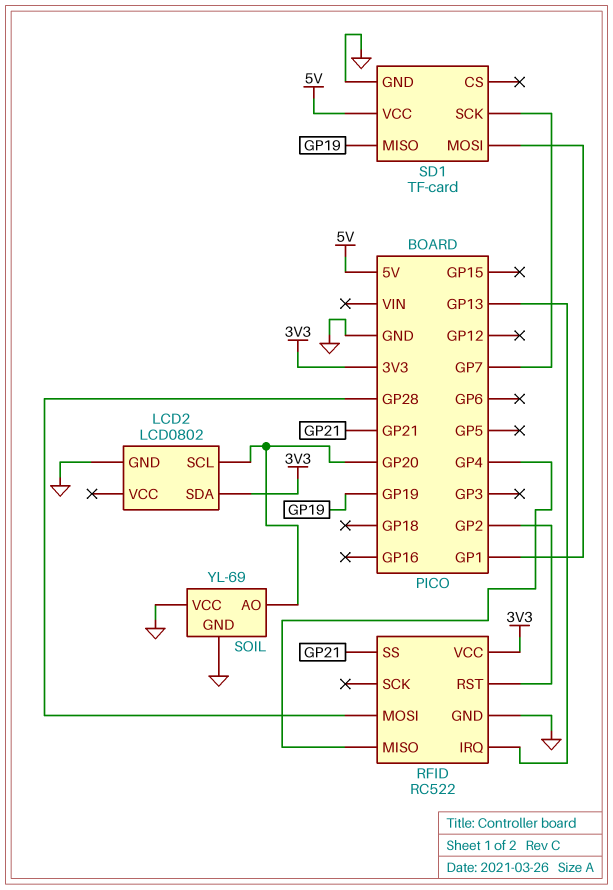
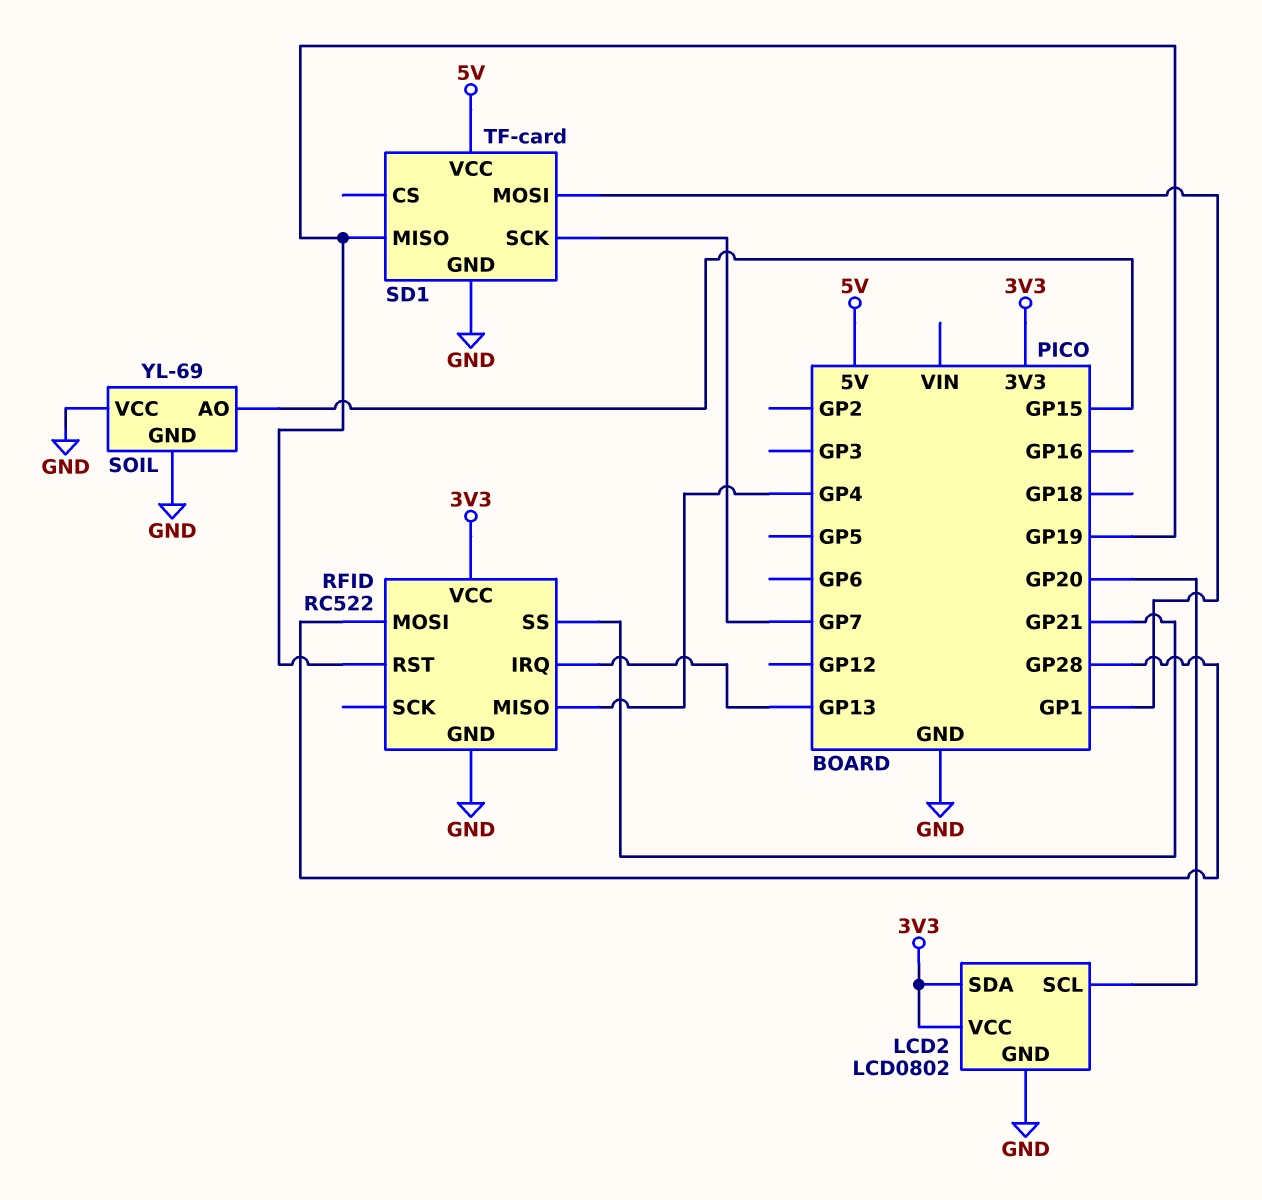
LCD2 pin VCC: none -> 3V3
RFID pin RST: GP2 -> GP19
SOIL pin AO: GP20 -> GP15

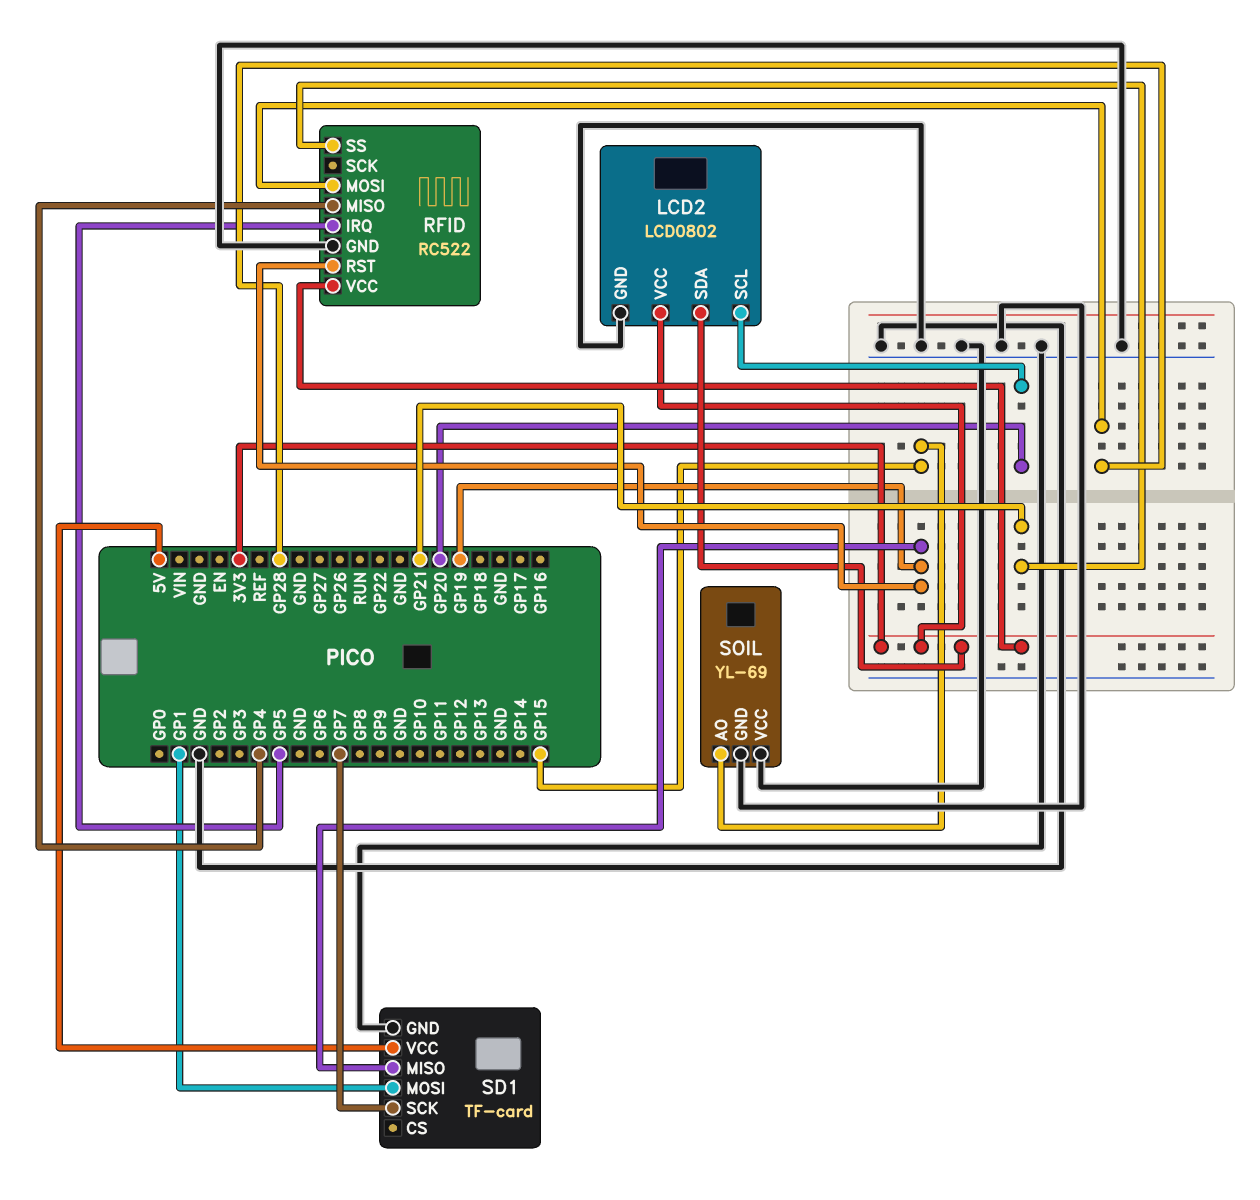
RFID pin IRQ: GP13 -> GP5

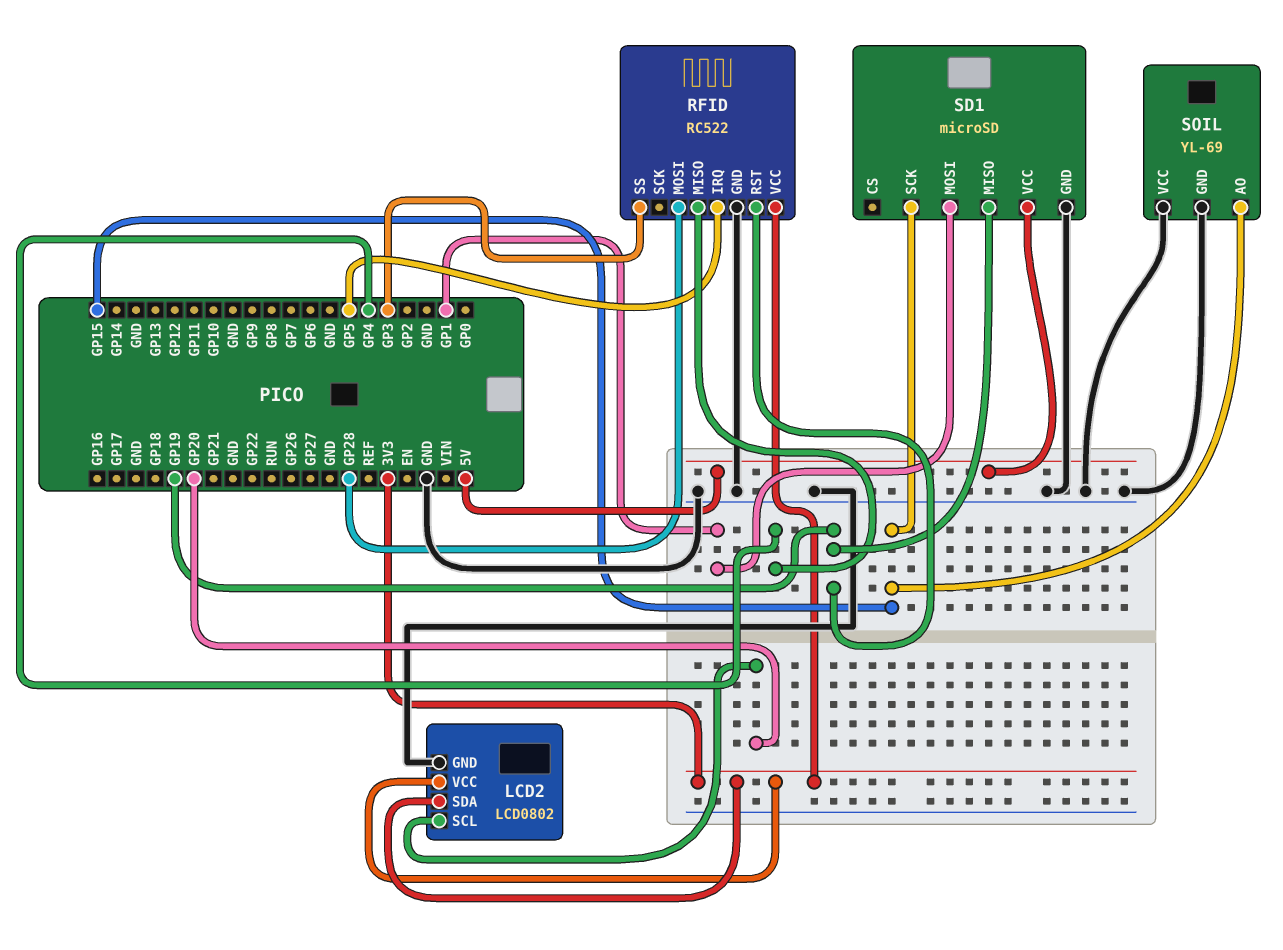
RFID pin SS: GP21 -> GP3
SD1: TF-card -> microSD
SD1 pin SCK: GP7 -> GP15

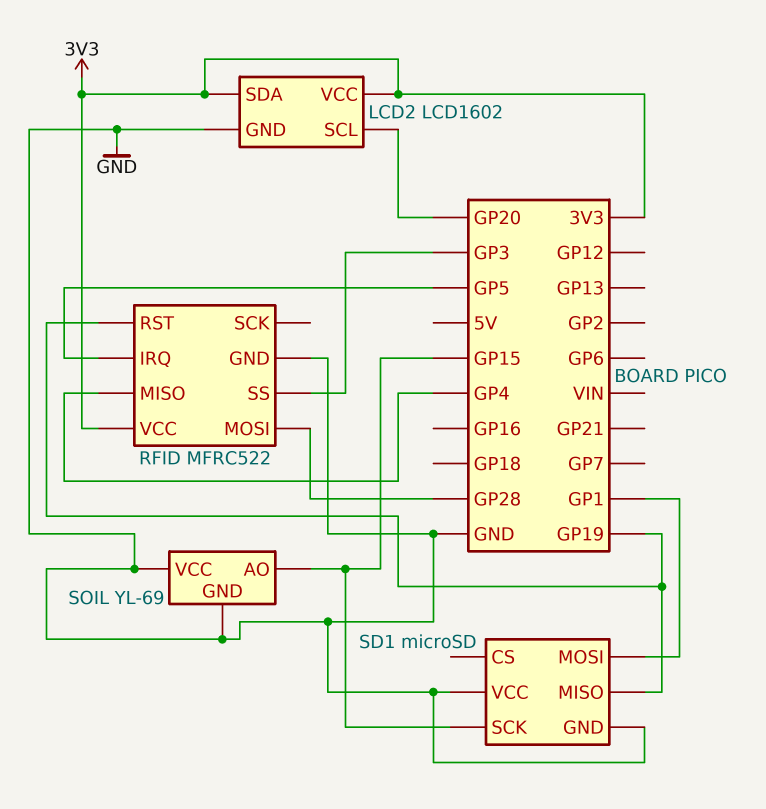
LCD2: LCD0802 -> LCD1602
RFID: RC522 -> MFRC522
SD1 pin VCC: 5V -> GND

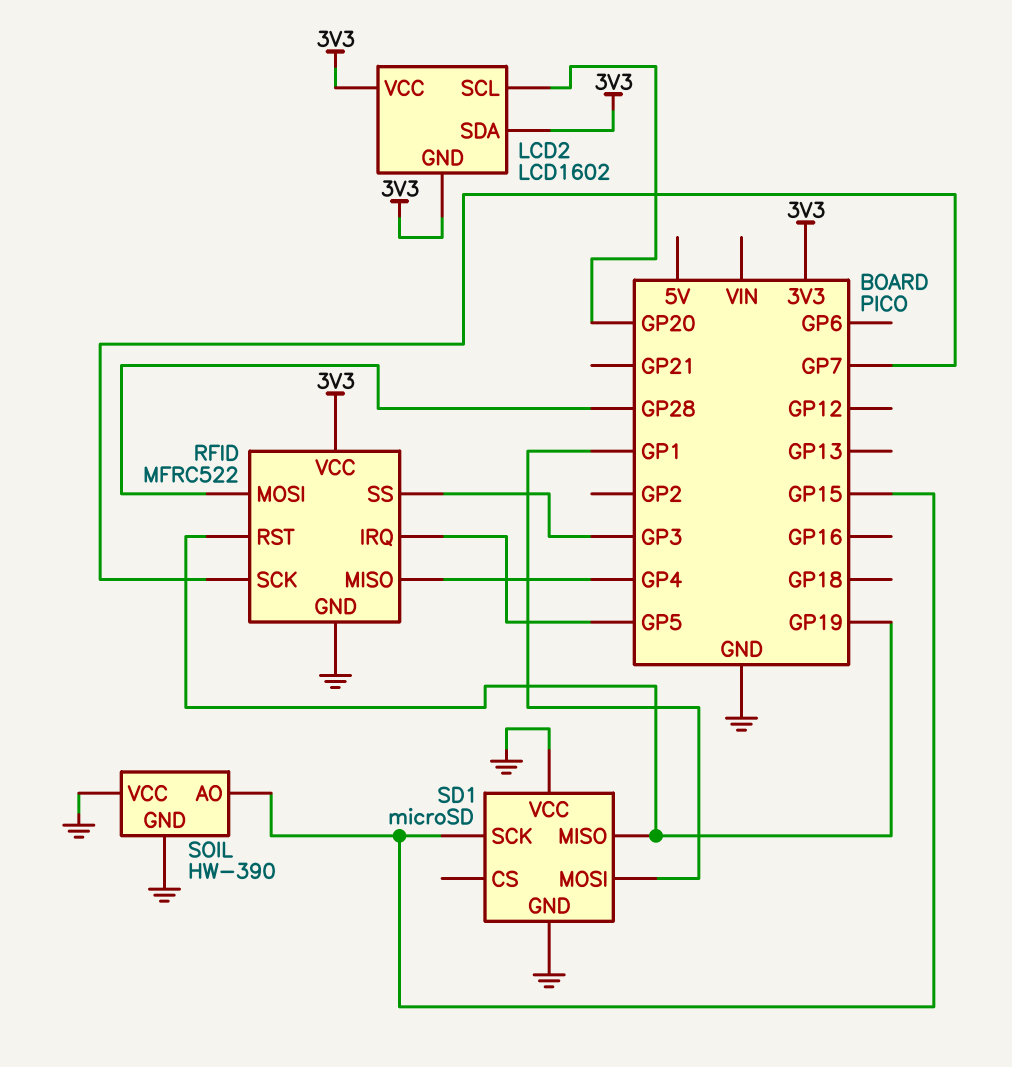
LCD2 pin GND: GND -> 3V3
RFID pin SCK: none -> GP7
SOIL: YL-69 -> HW-390

